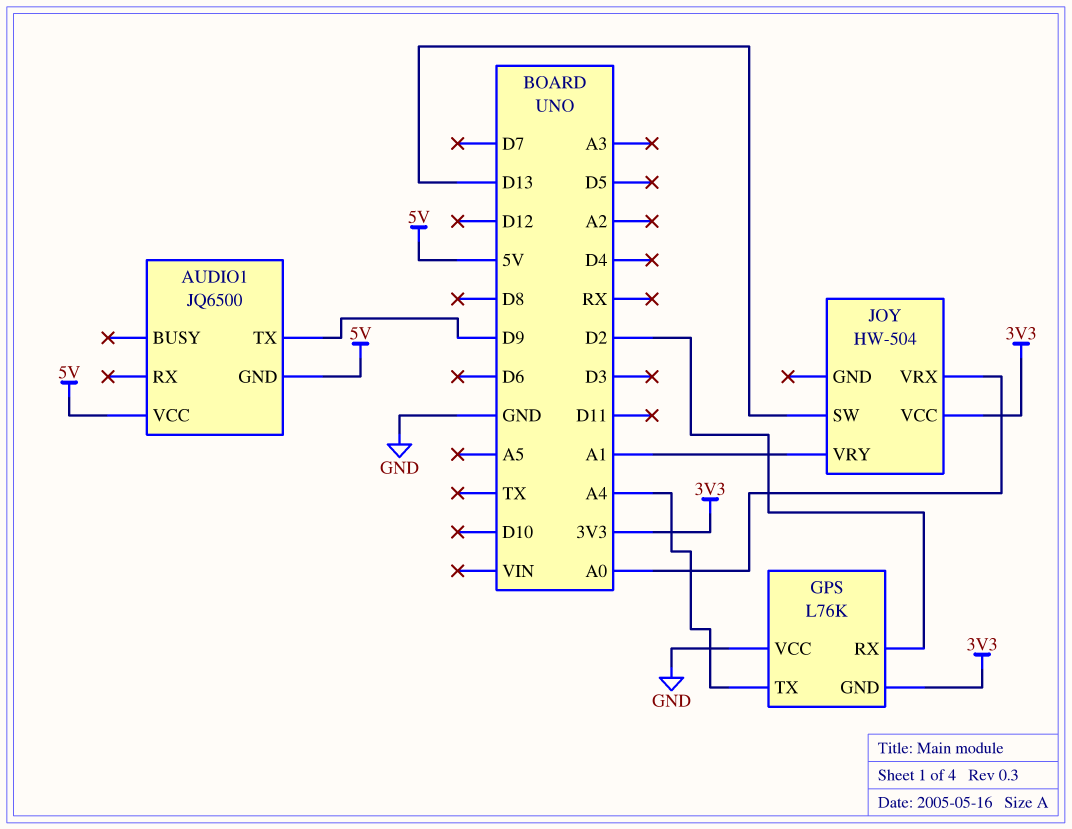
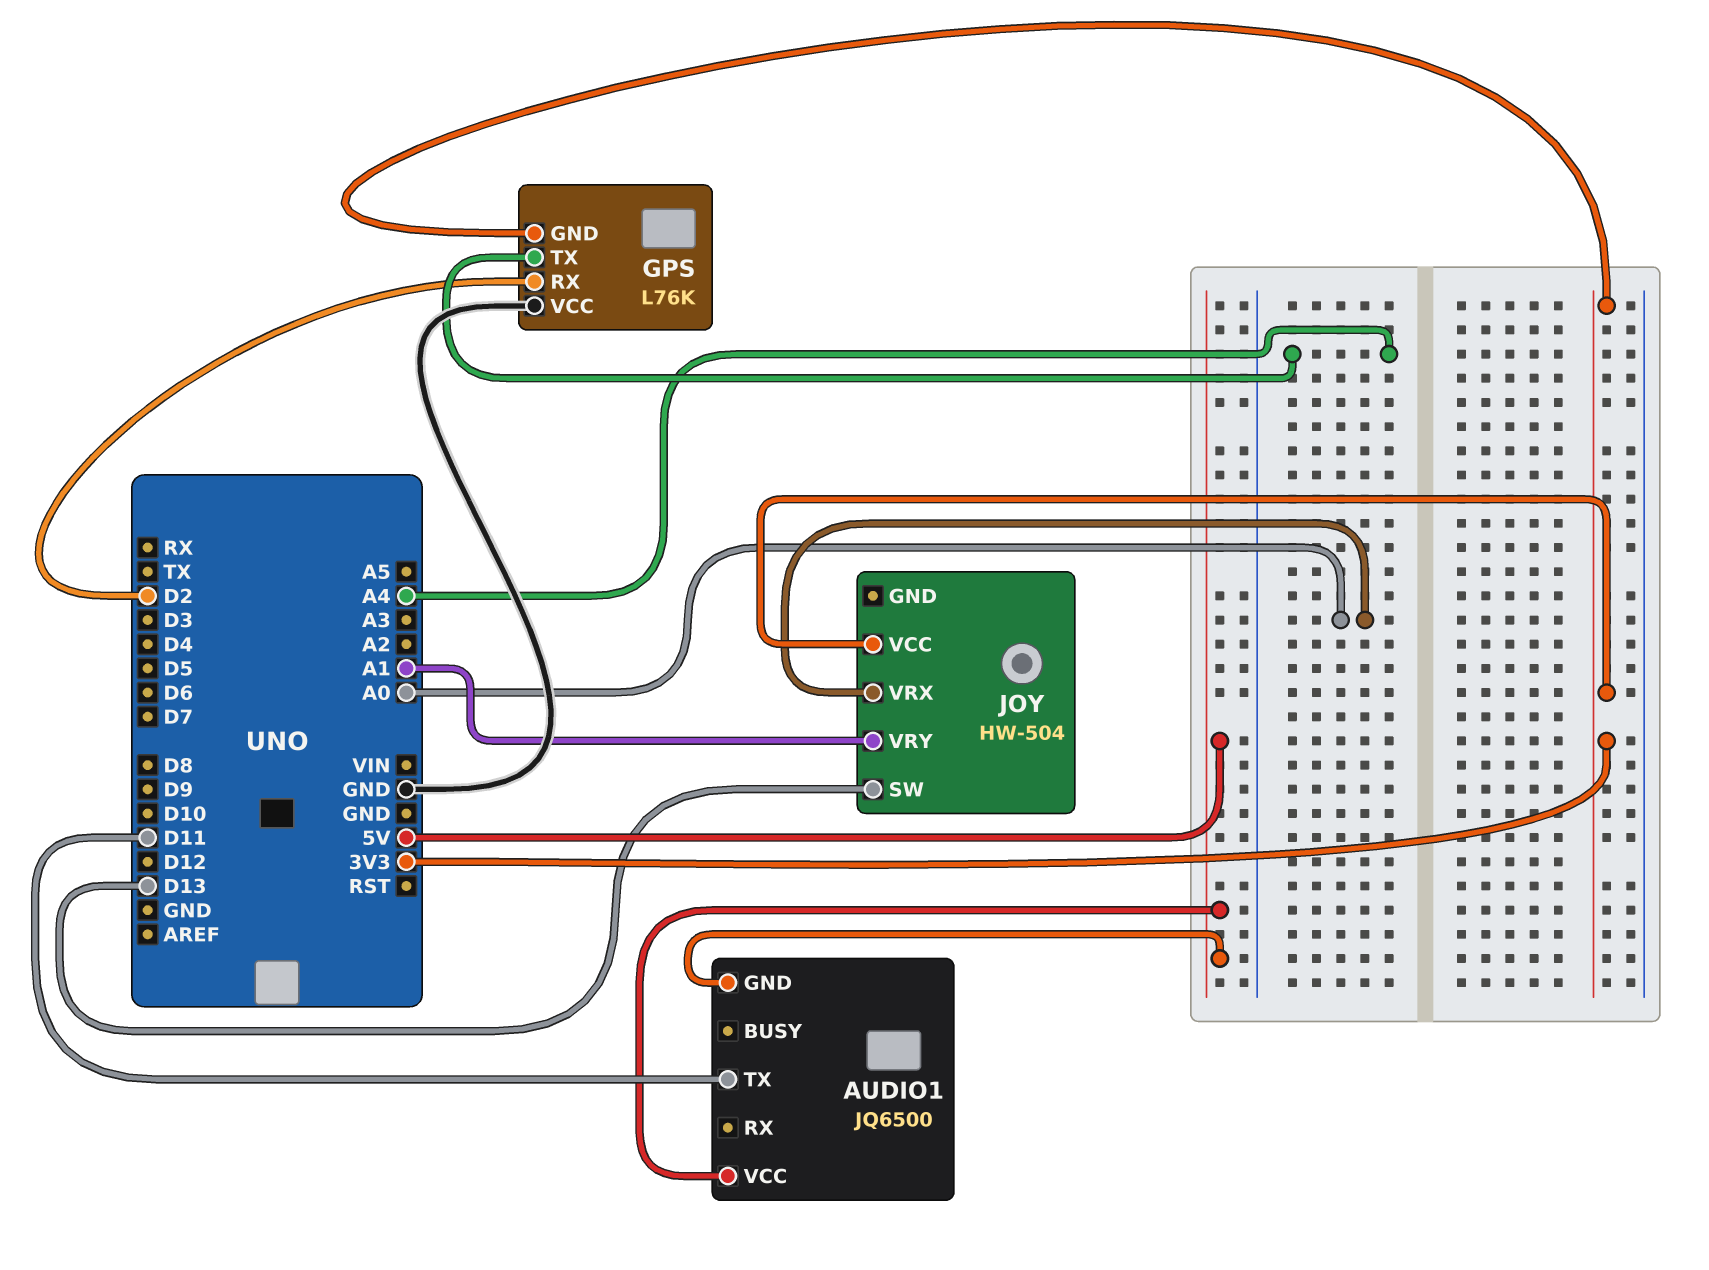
AUDIO1 pin TX: D9 -> D11

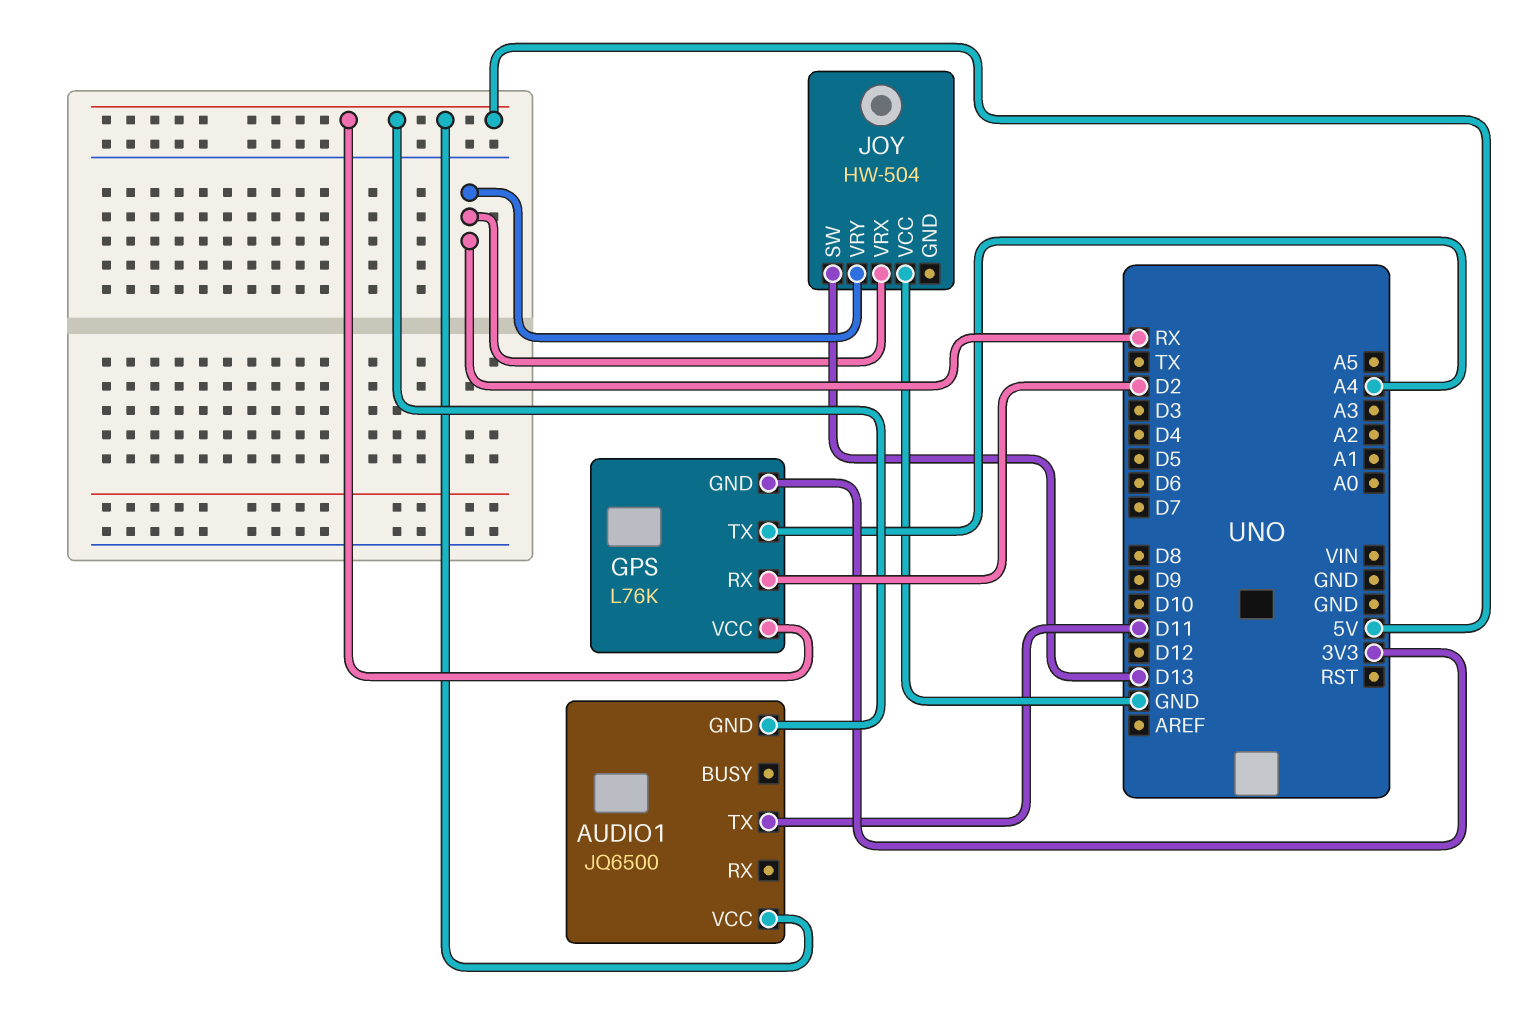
GPS pin VCC: GND -> 5V
JOY pin VCC: 3V3 -> GND
JOY pin VRX: A0 -> RX
JOY pin VRY: A1 -> RX

